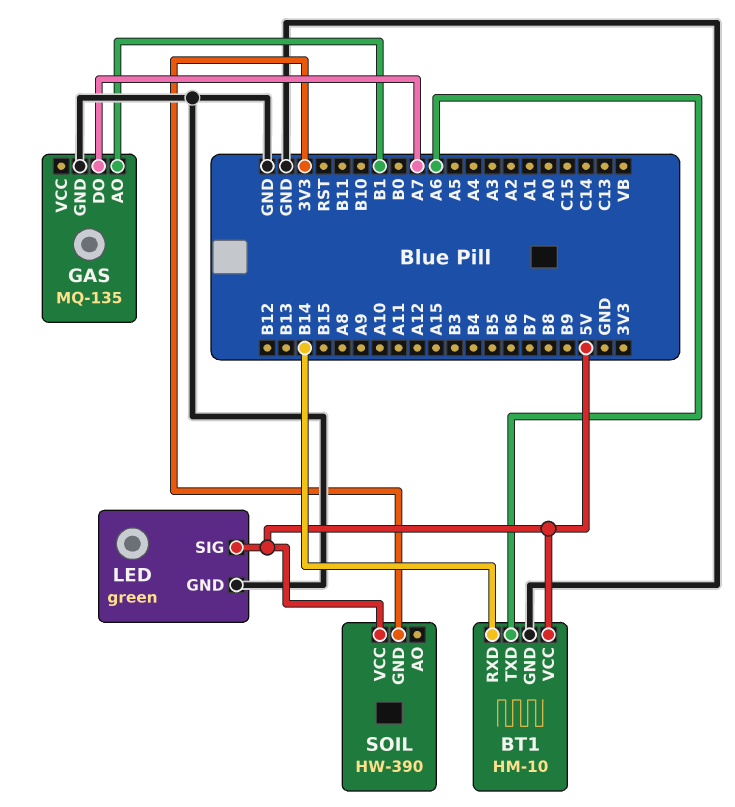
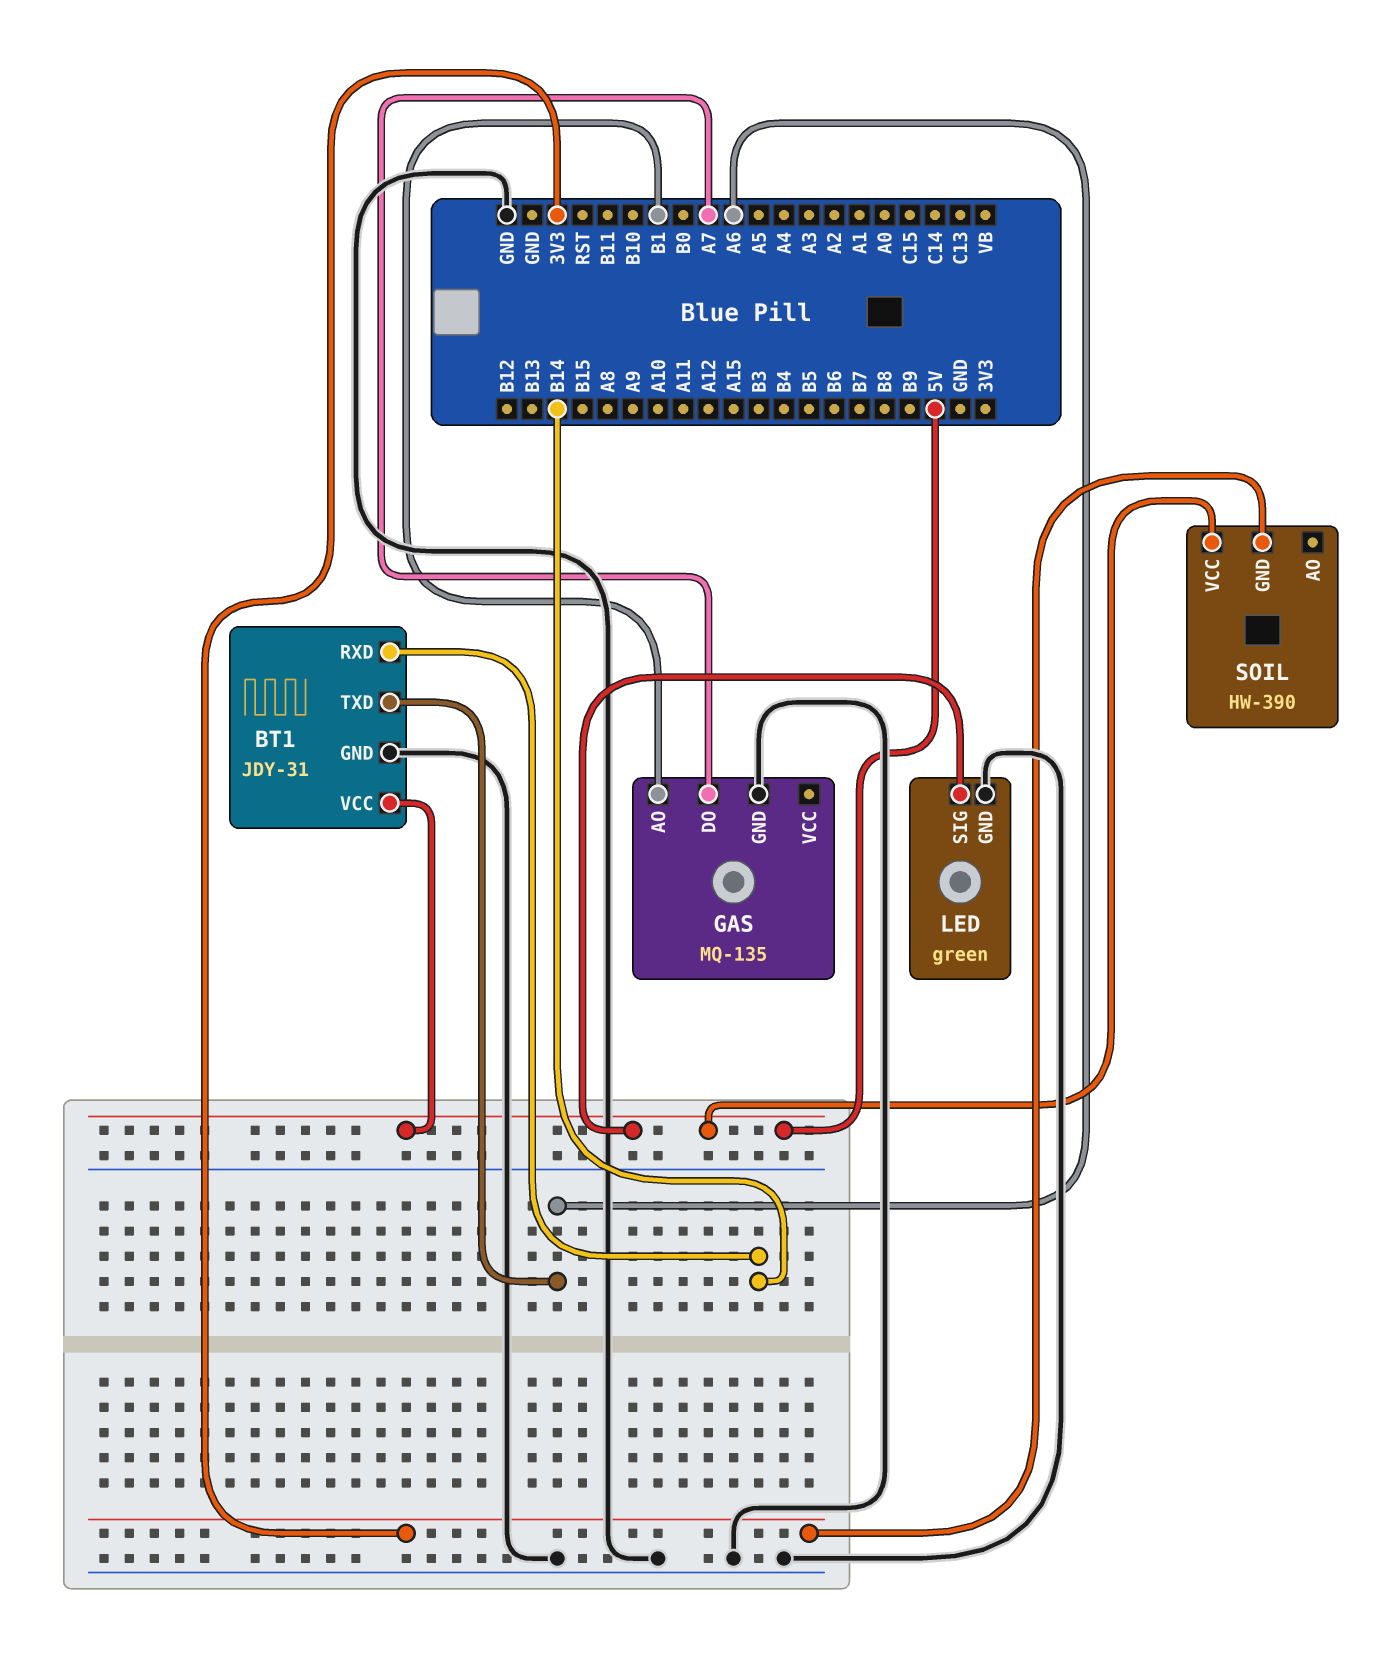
BT1: HM-10 -> JDY-31

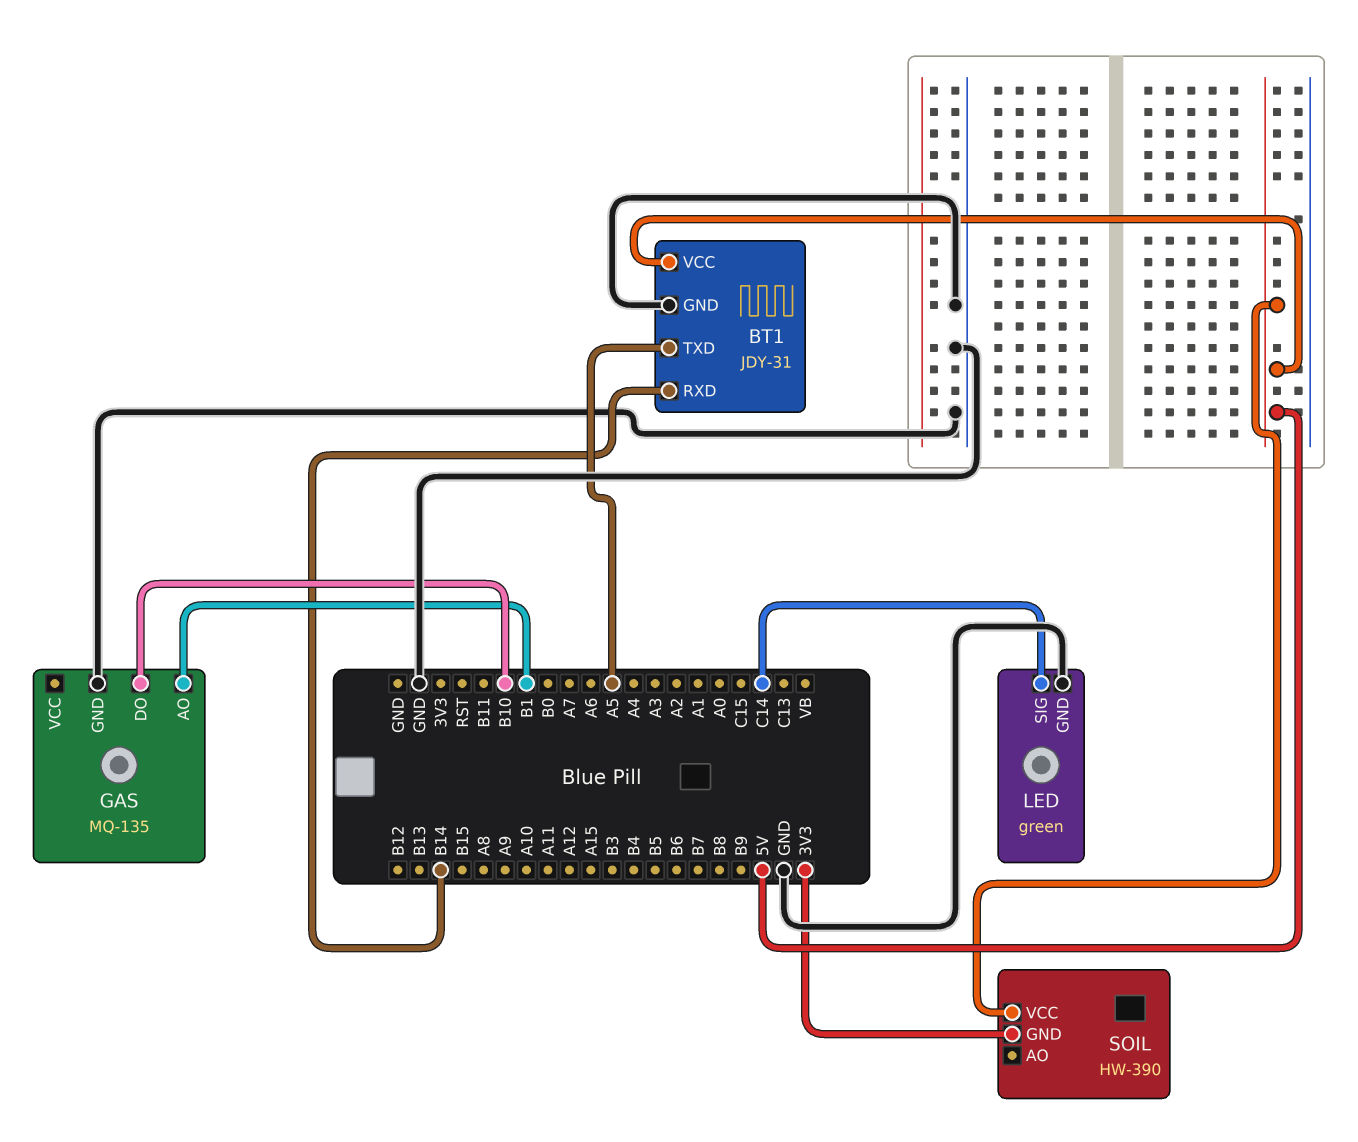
BT1 pin TXD: A6 -> A5
GAS pin DO: A7 -> B10
LED pin SIG: 5V -> C14

